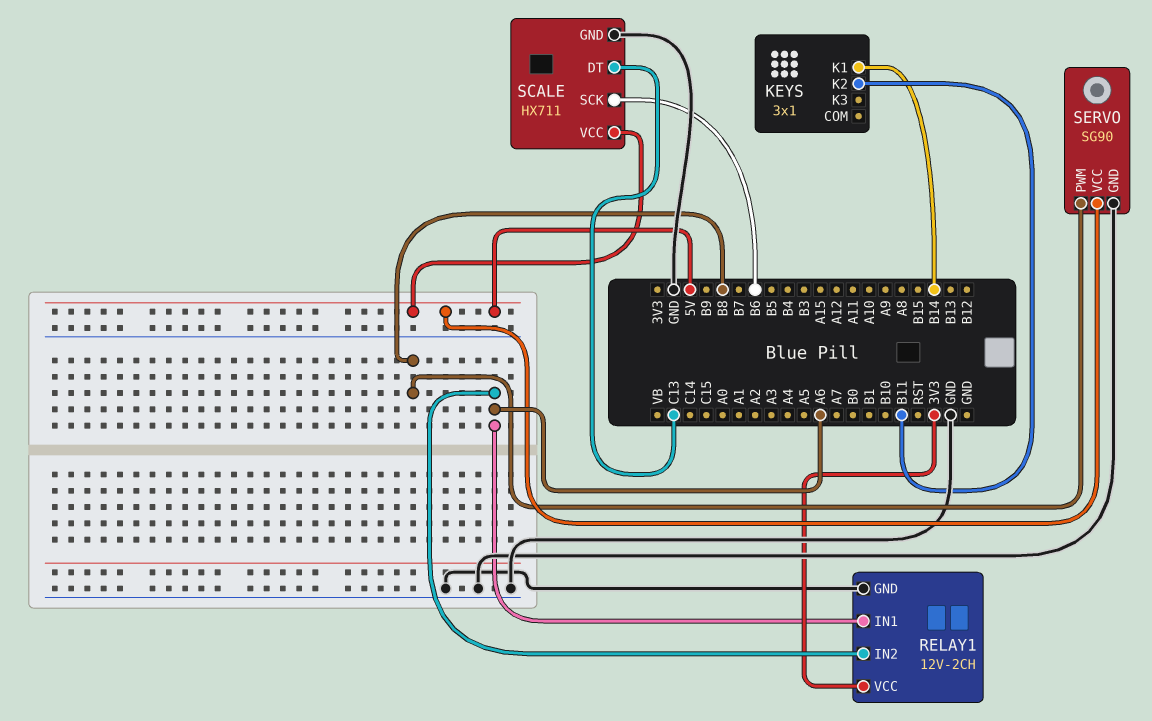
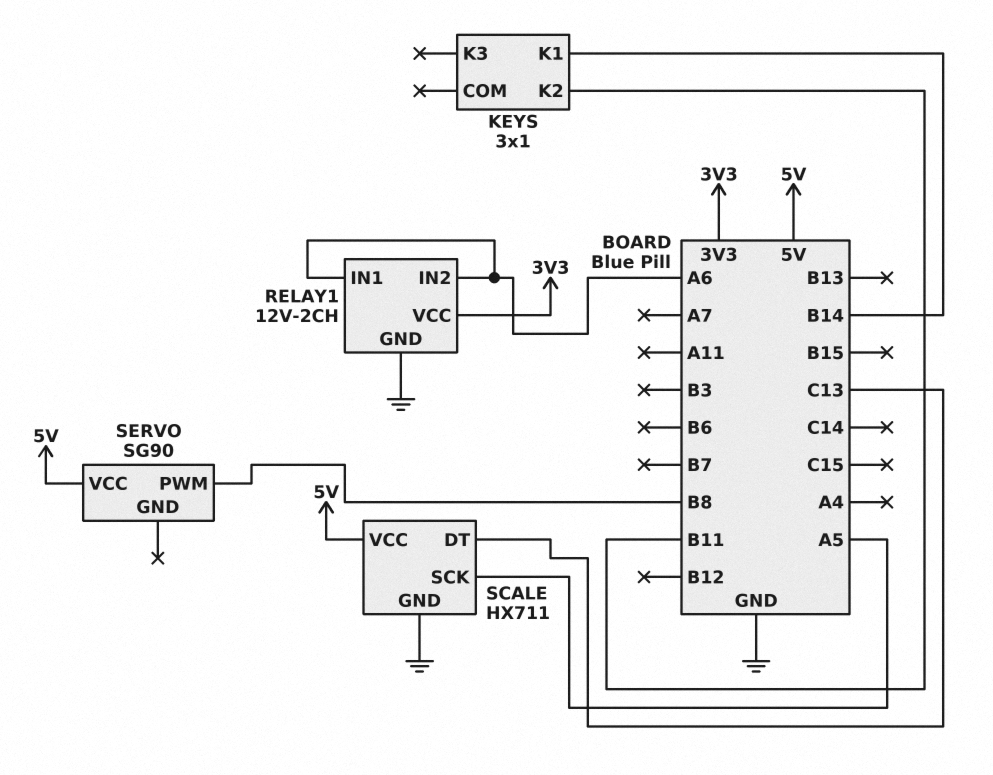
SCALE pin SCK: B6 -> A5
SERVO pin GND: GND -> none

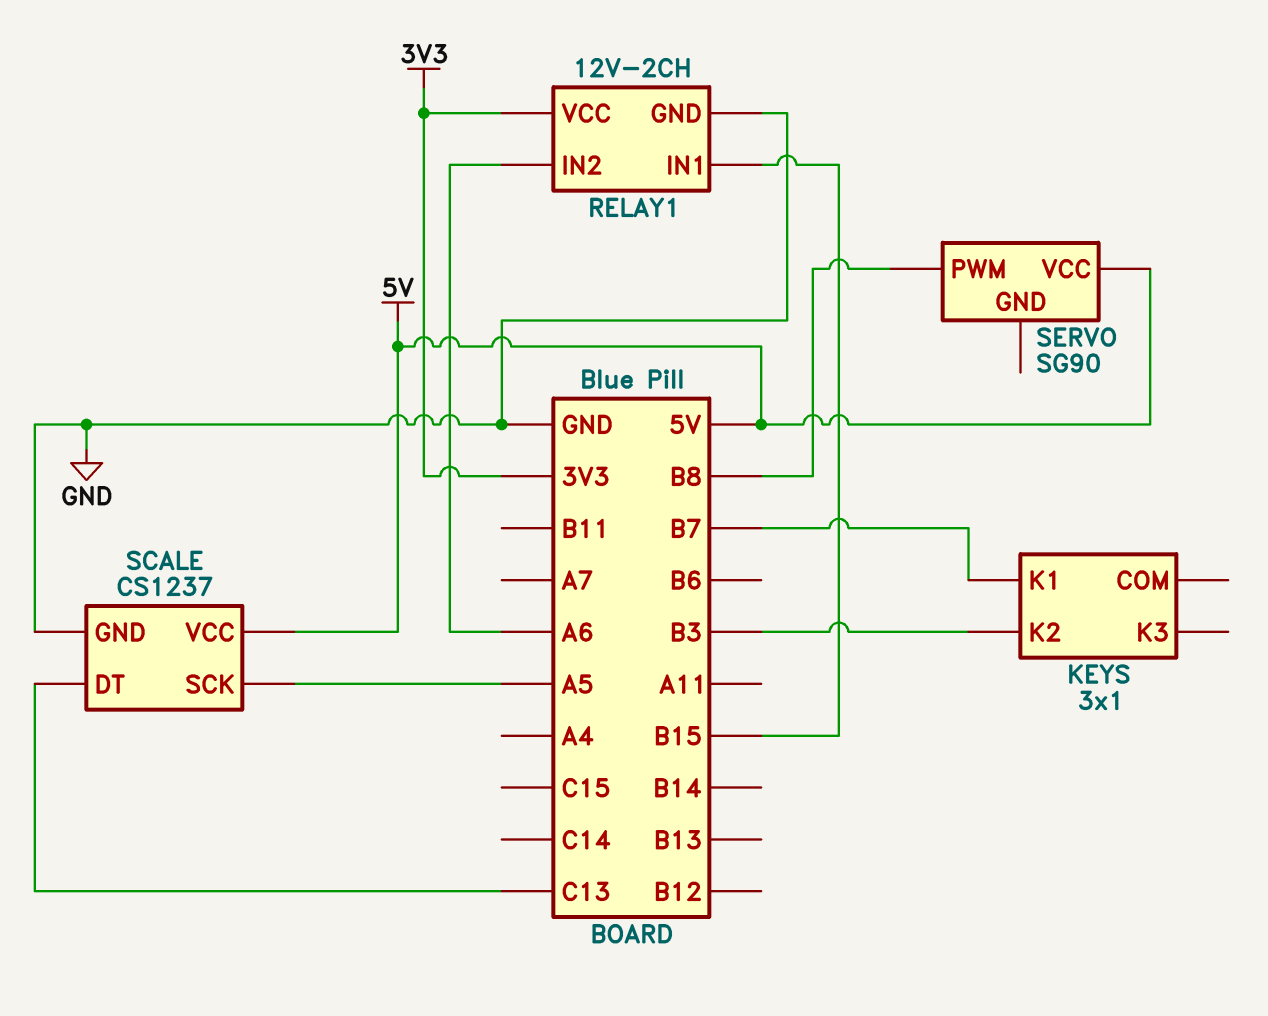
KEYS pin K1: B14 -> B7
KEYS pin K2: B11 -> B3
RELAY1 pin IN1: A6 -> B15
SCALE: HX711 -> CS1237

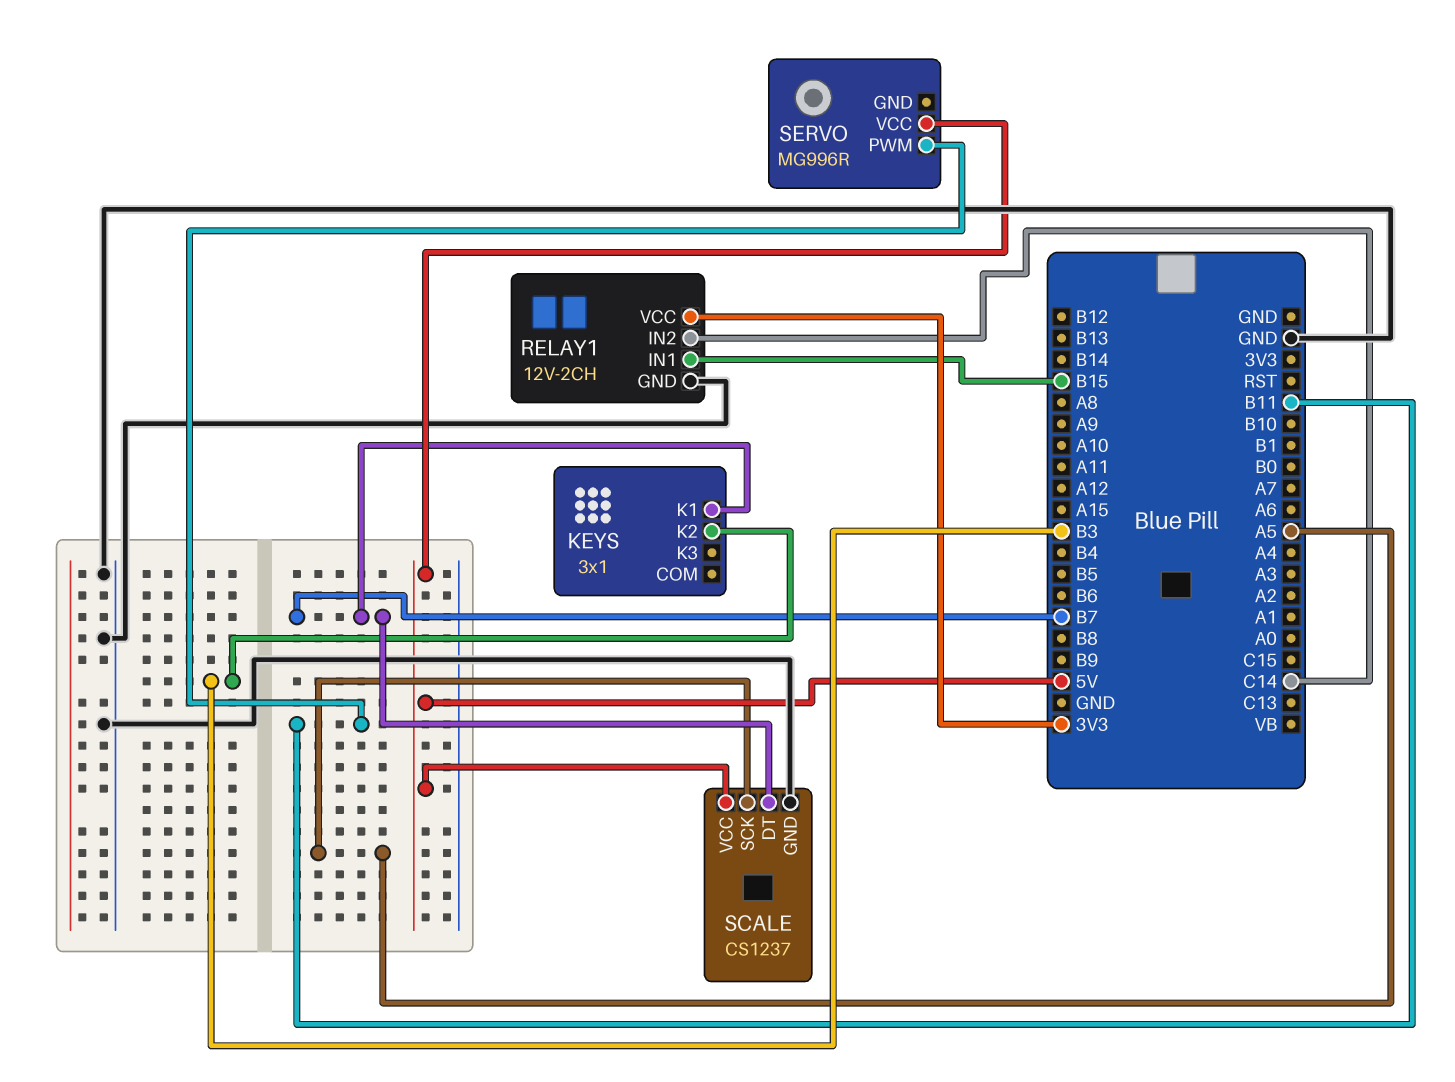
RELAY1 pin IN2: A6 -> C14
SCALE pin DT: C13 -> B7
SERVO: SG90 -> MG996R
SERVO pin PWM: B8 -> B11

